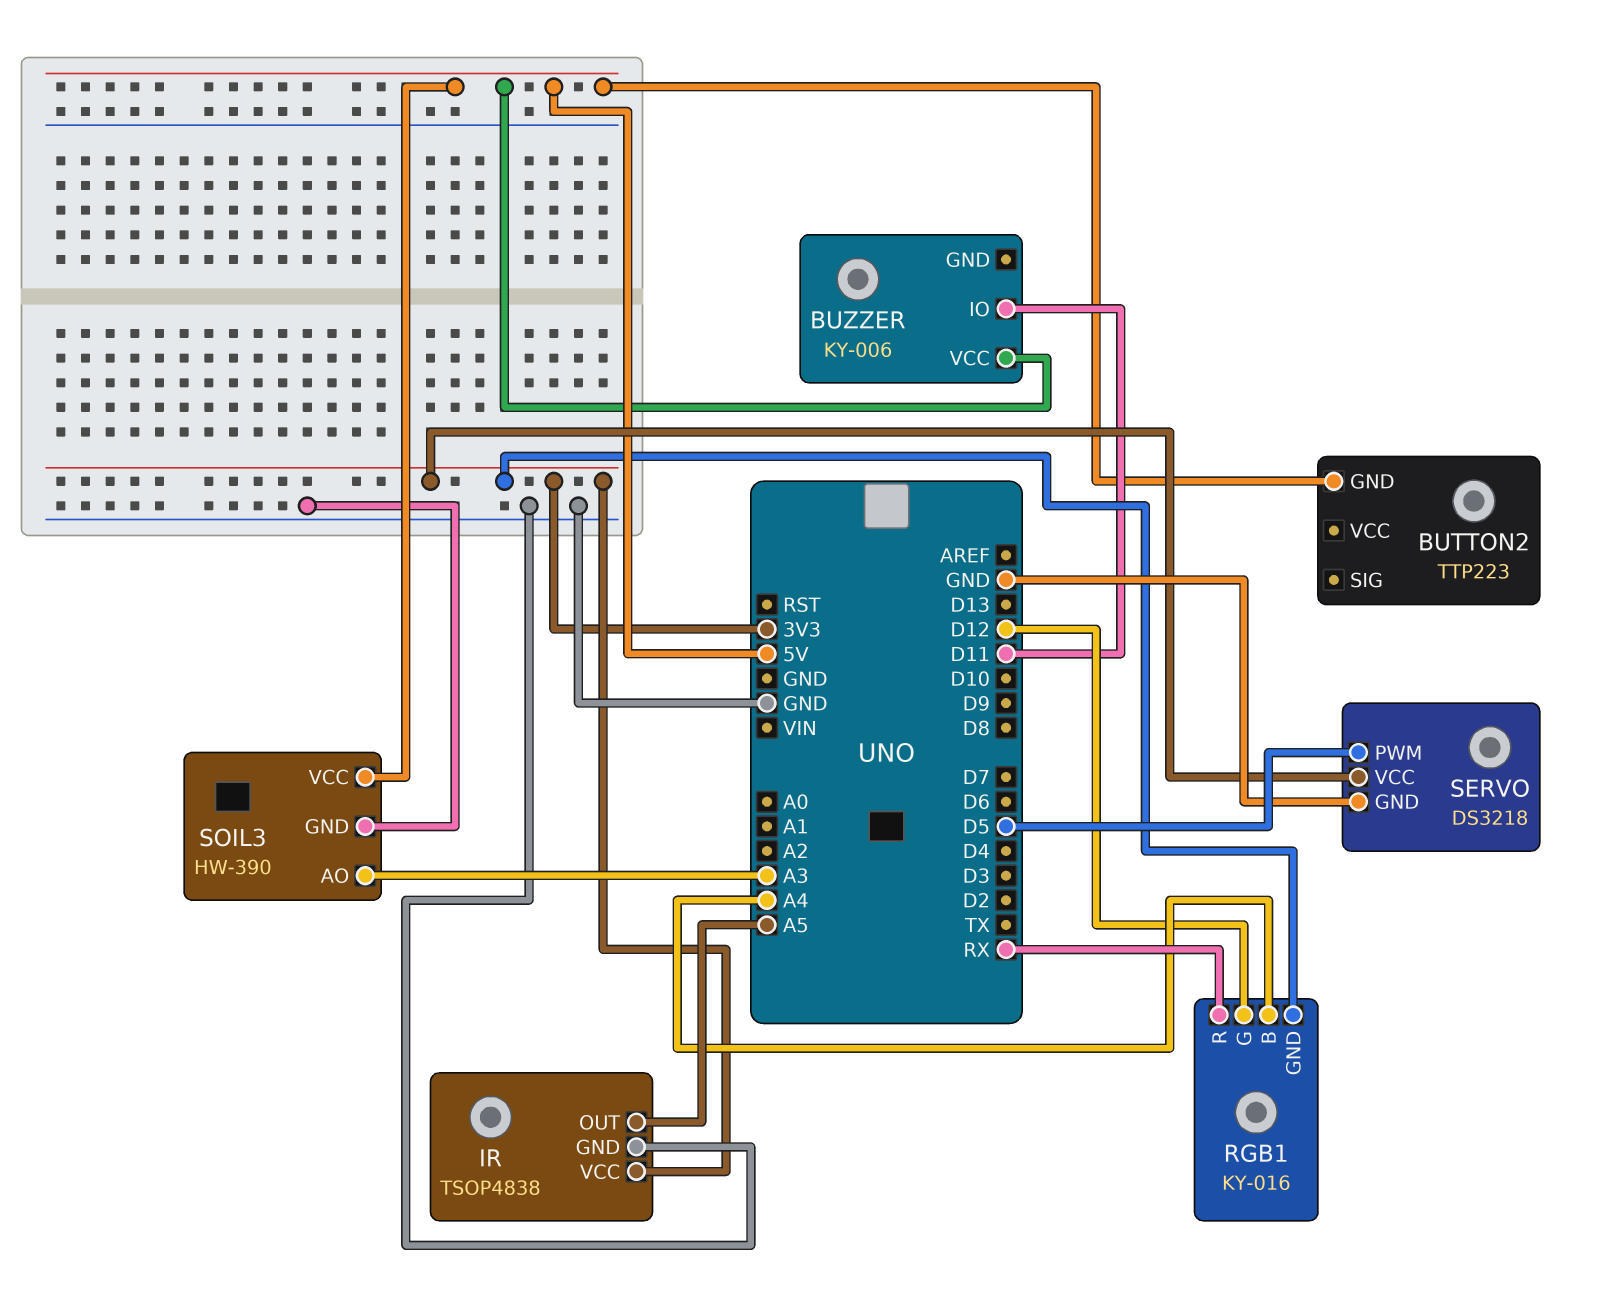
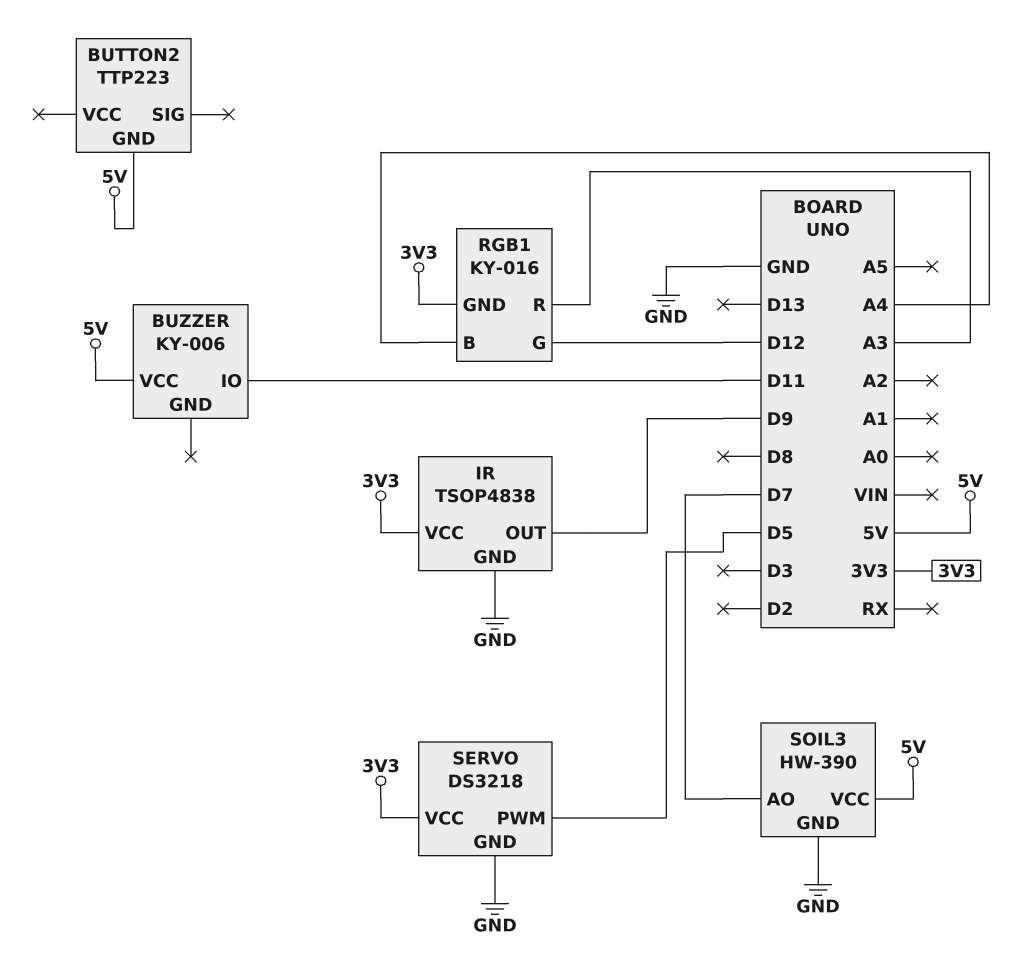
IR pin OUT: A5 -> D9
RGB1 pin R: RX -> A3
SOIL3 pin AO: A3 -> D7

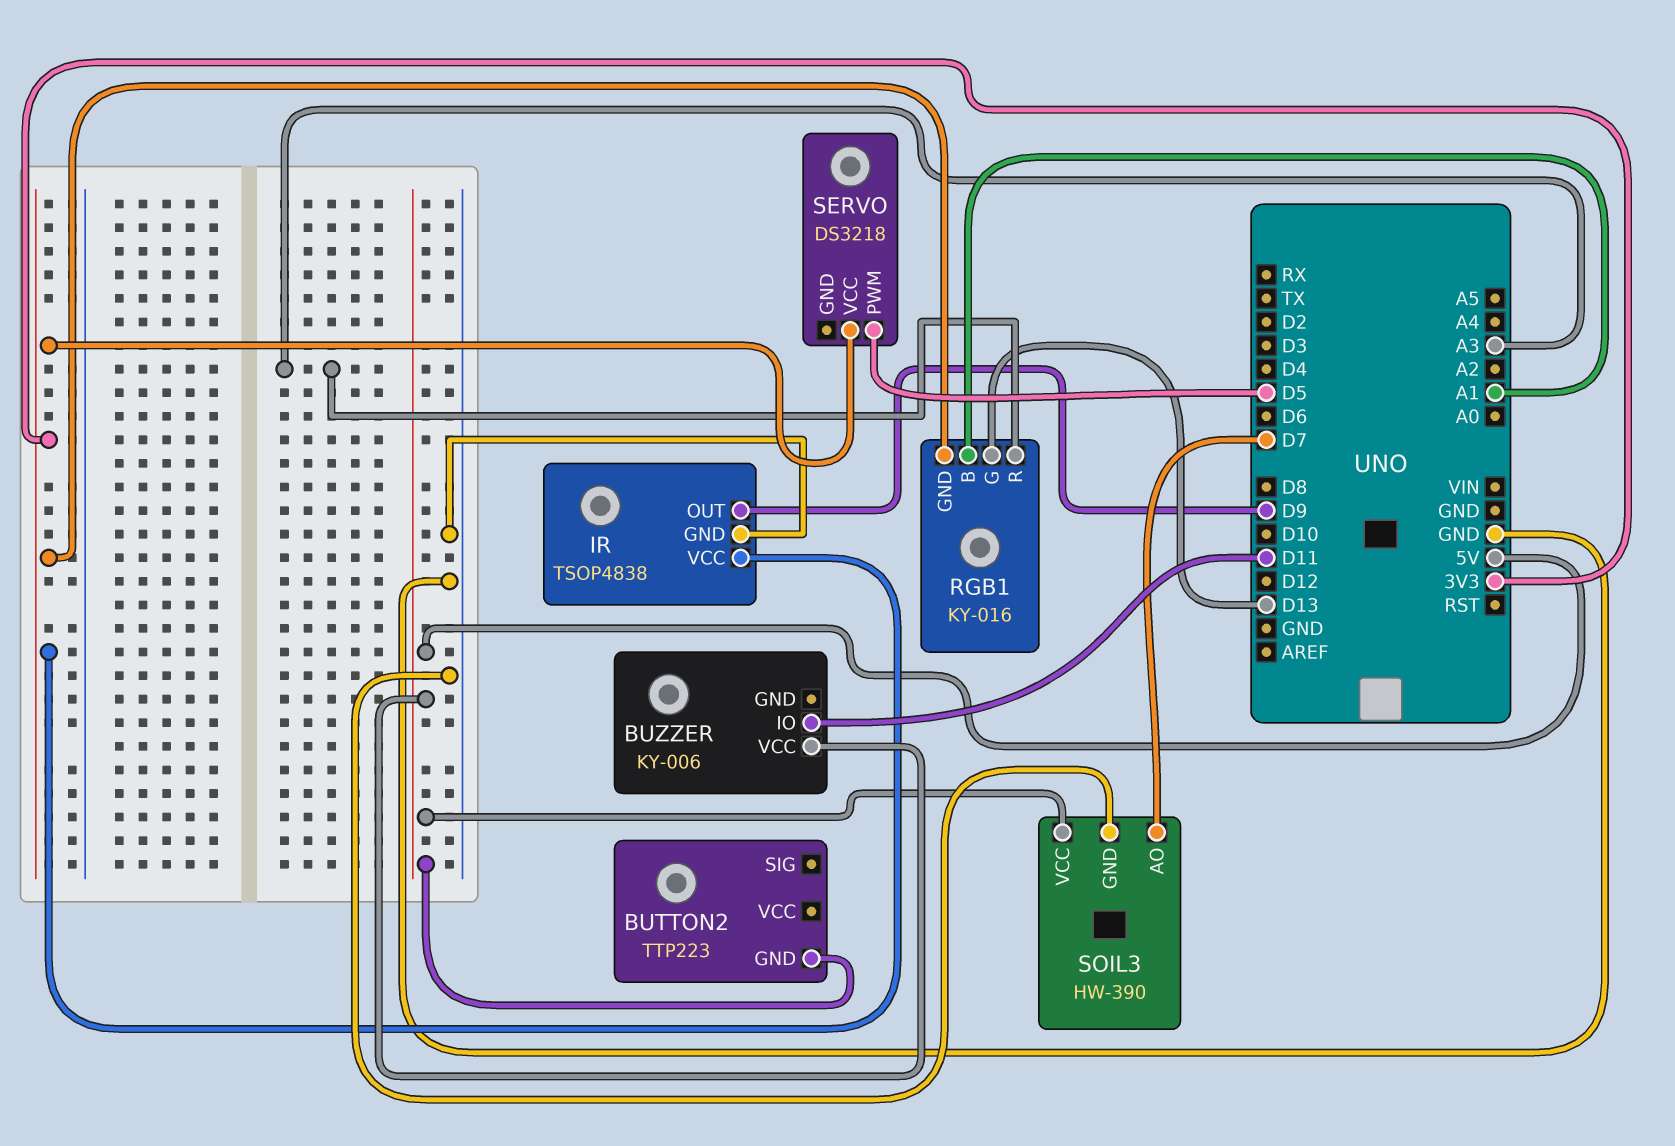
RGB1 pin B: A4 -> A1
RGB1 pin G: D12 -> D13
SERVO pin GND: GND -> none

